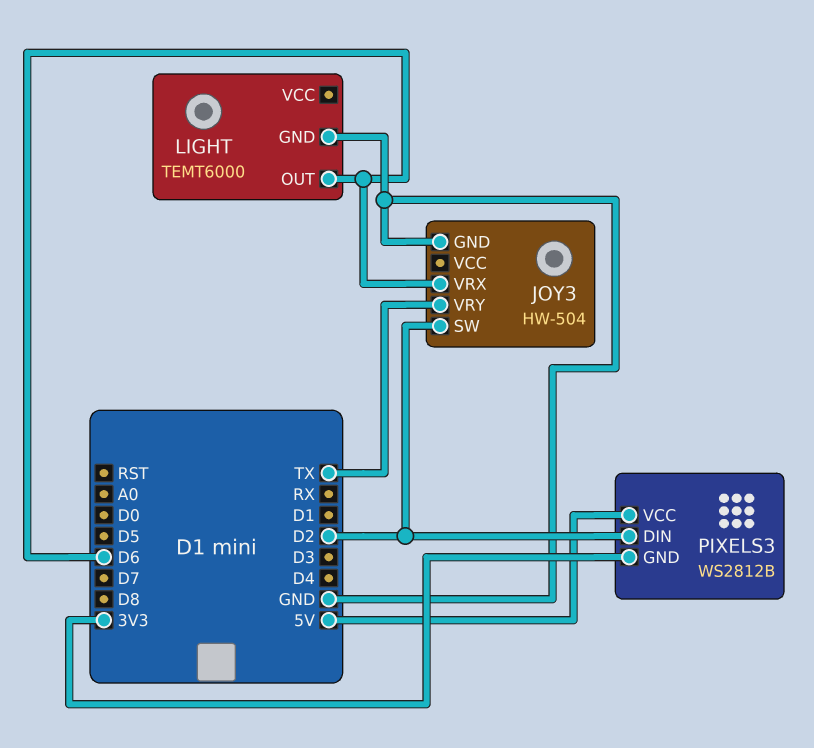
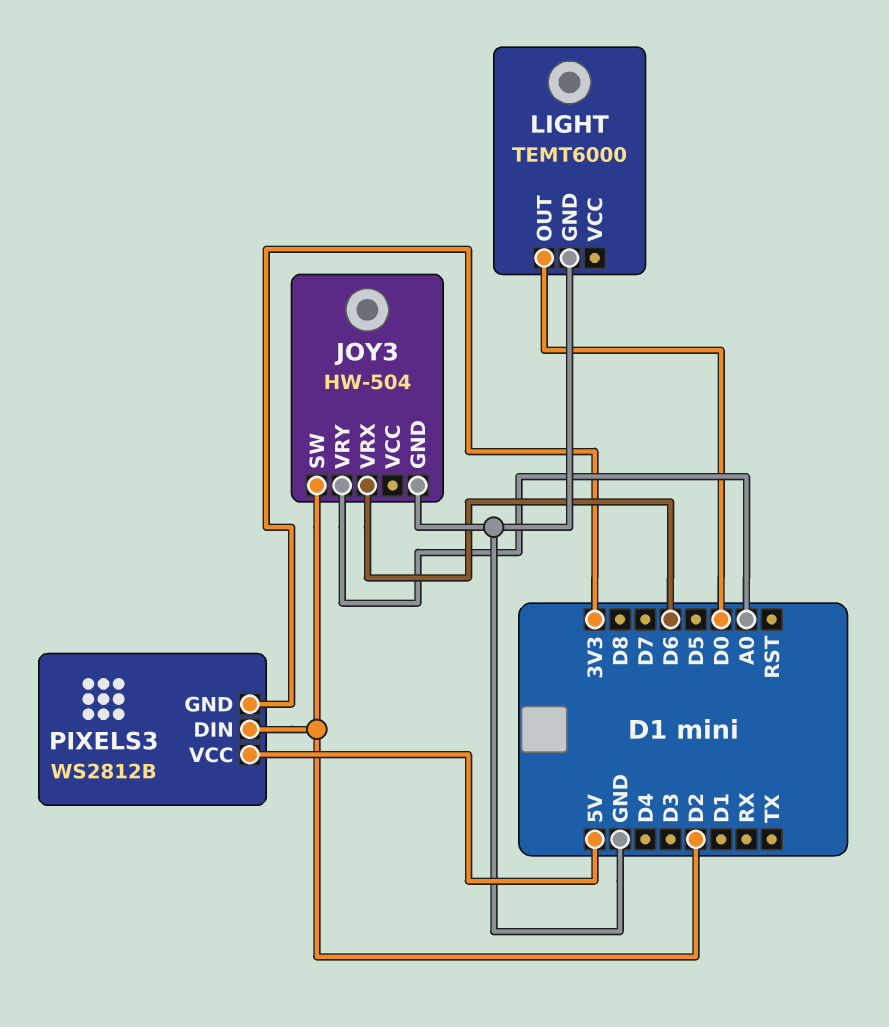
JOY3 pin VRY: TX -> A0
LIGHT pin OUT: D6 -> D0

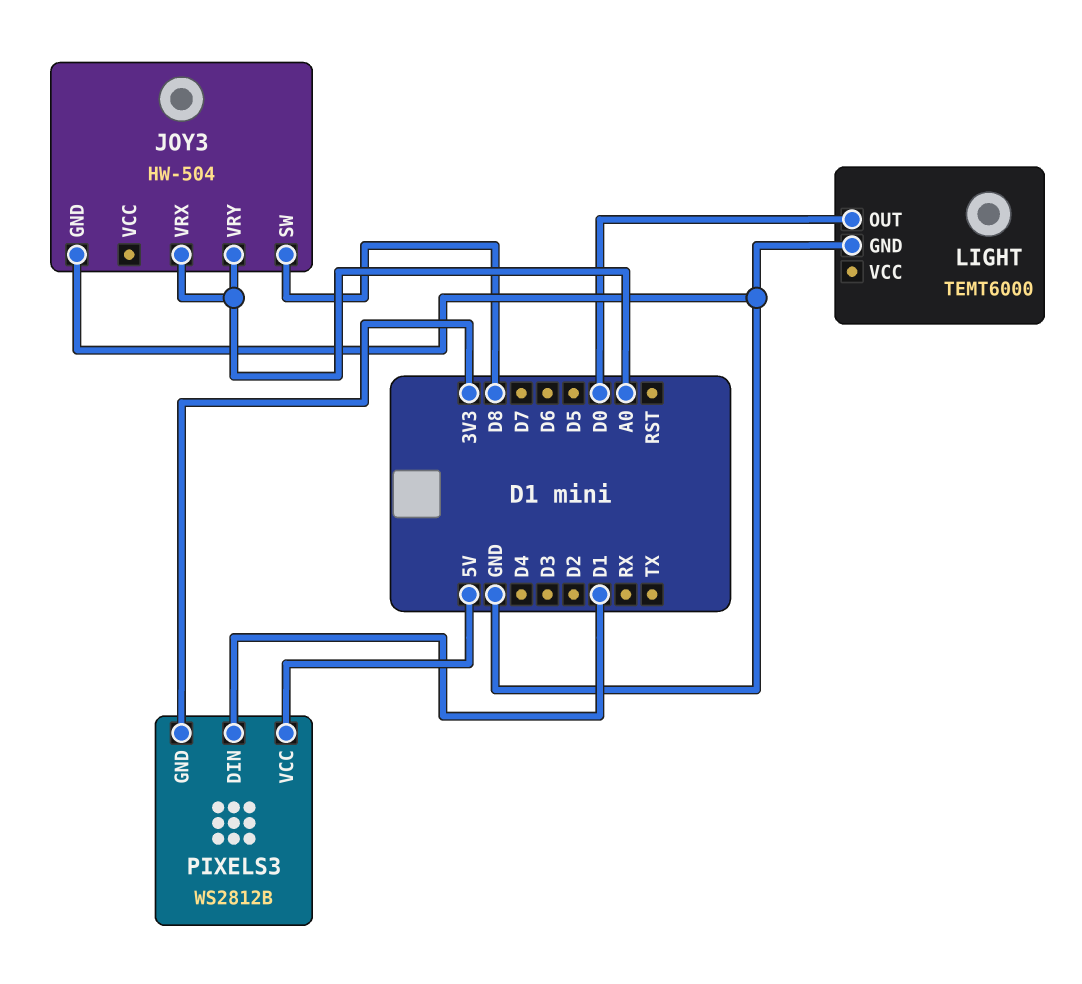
JOY3 pin SW: D2 -> D8
JOY3 pin VRX: D6 -> A0
PIXELS3 pin DIN: D2 -> D1

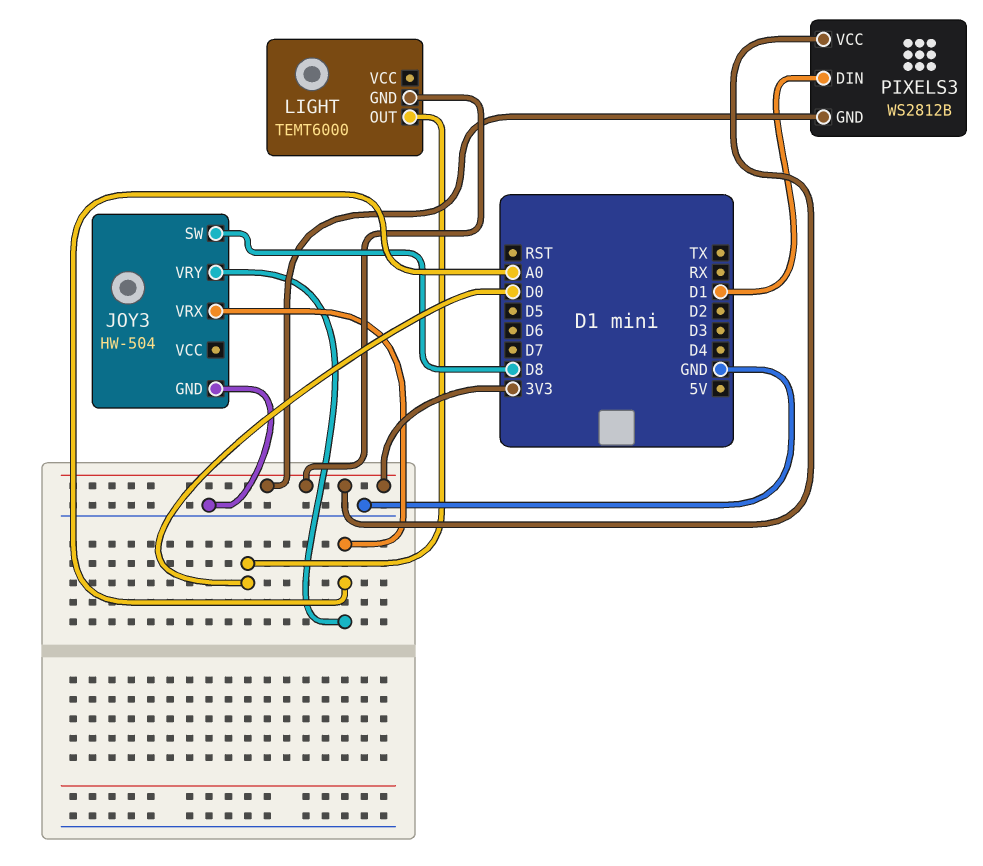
LIGHT pin GND: GND -> 3V3
PIXELS3 pin VCC: 5V -> 3V3

